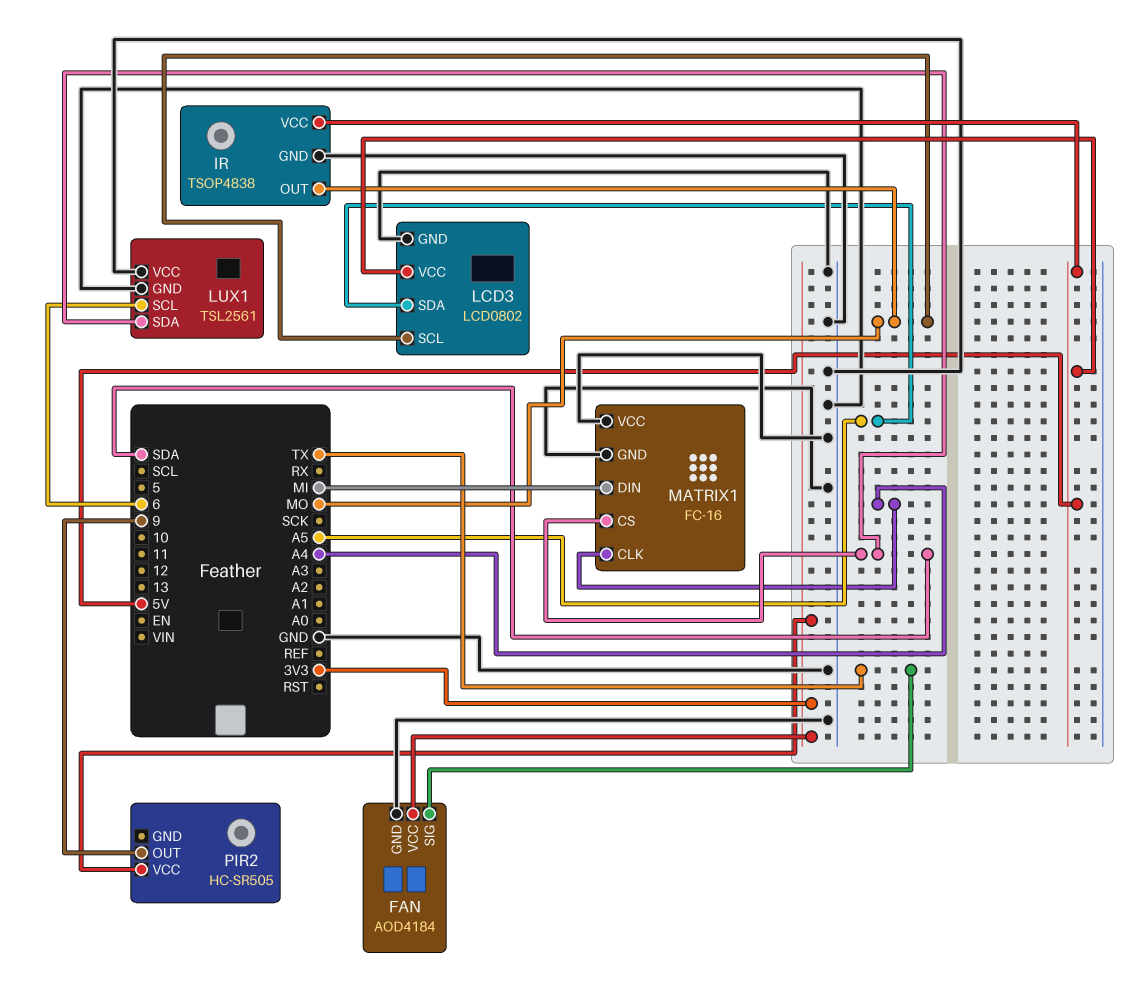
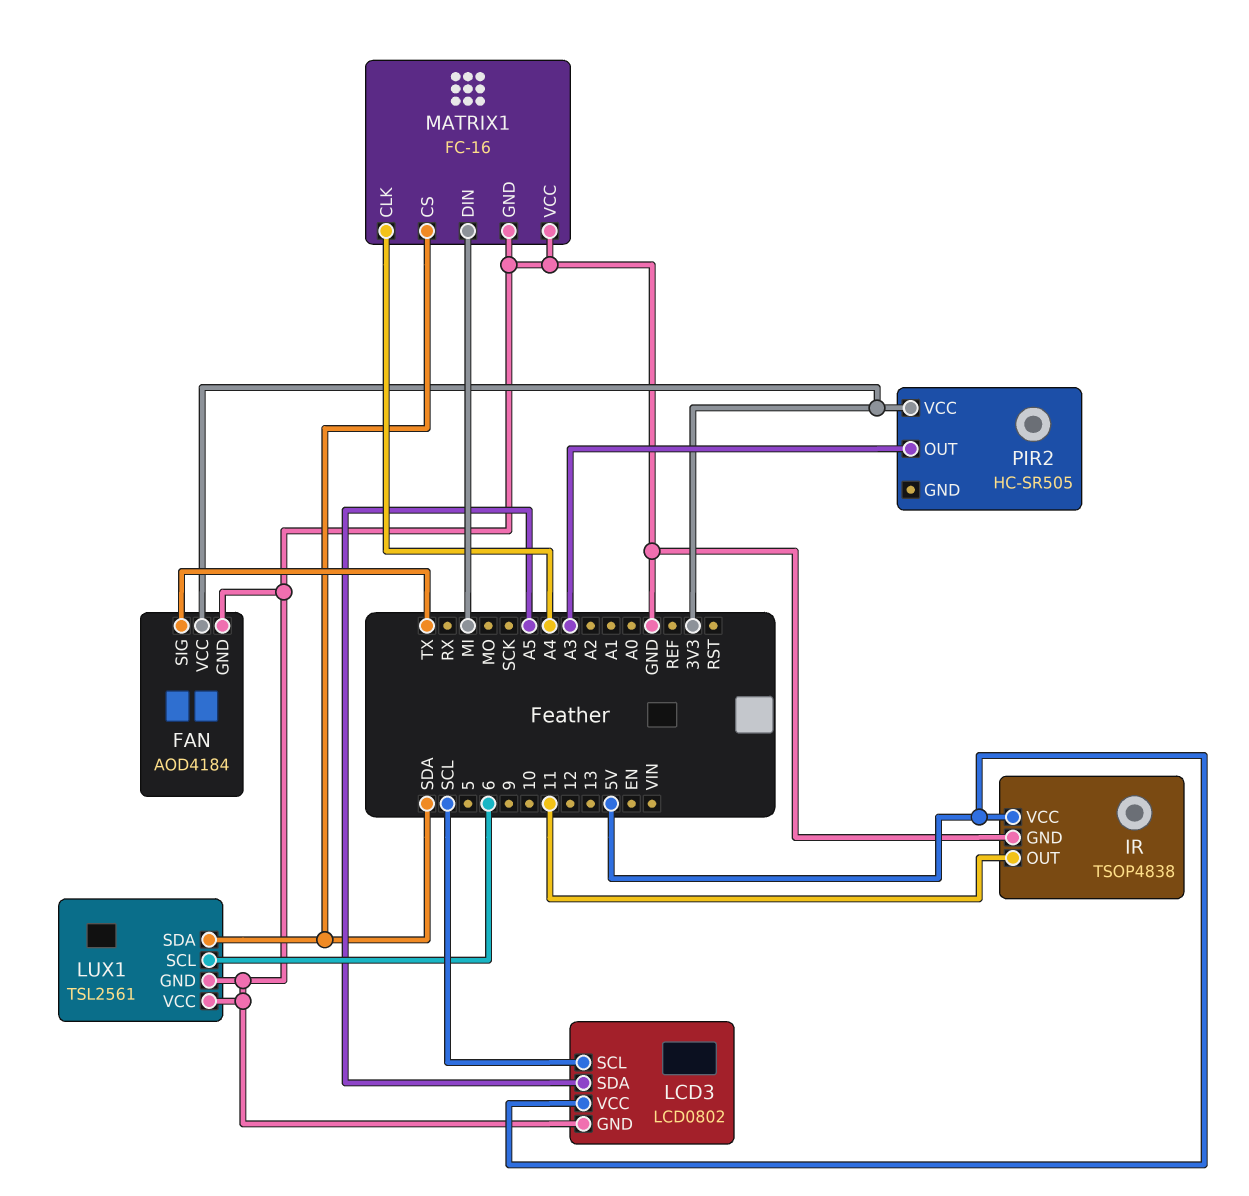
IR pin OUT: MO -> 11
LCD3 pin SCL: MO -> SCL
PIR2 pin OUT: 9 -> A3

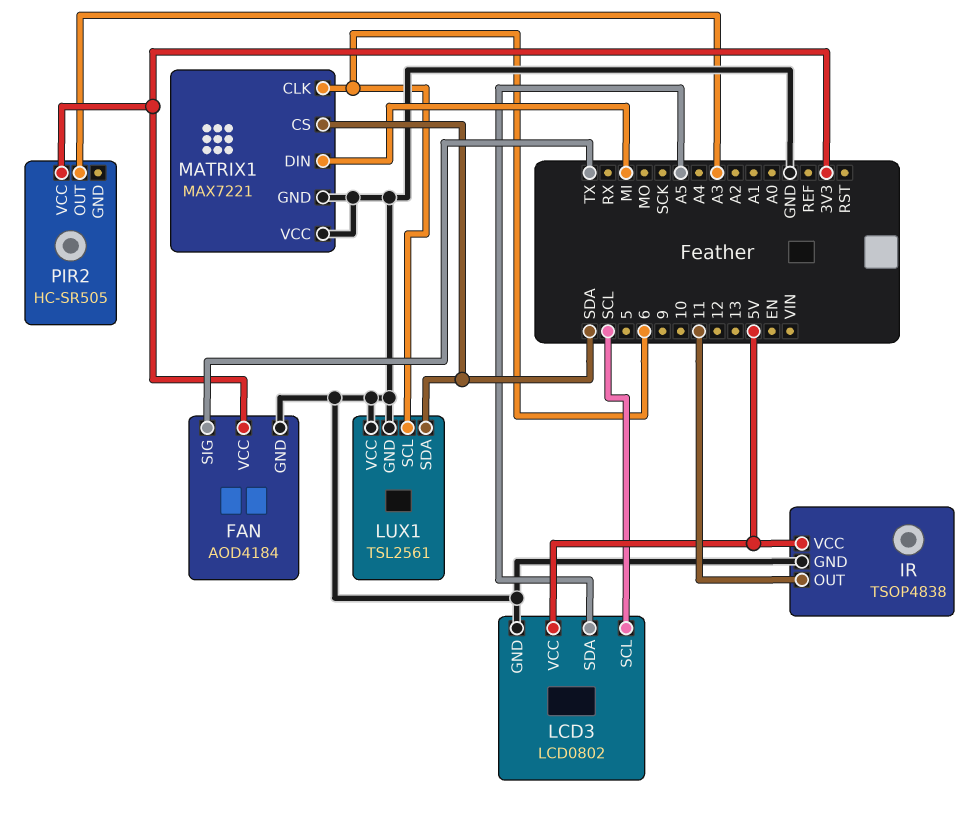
MATRIX1: FC-16 -> MAX7221
MATRIX1 pin CLK: A4 -> 6

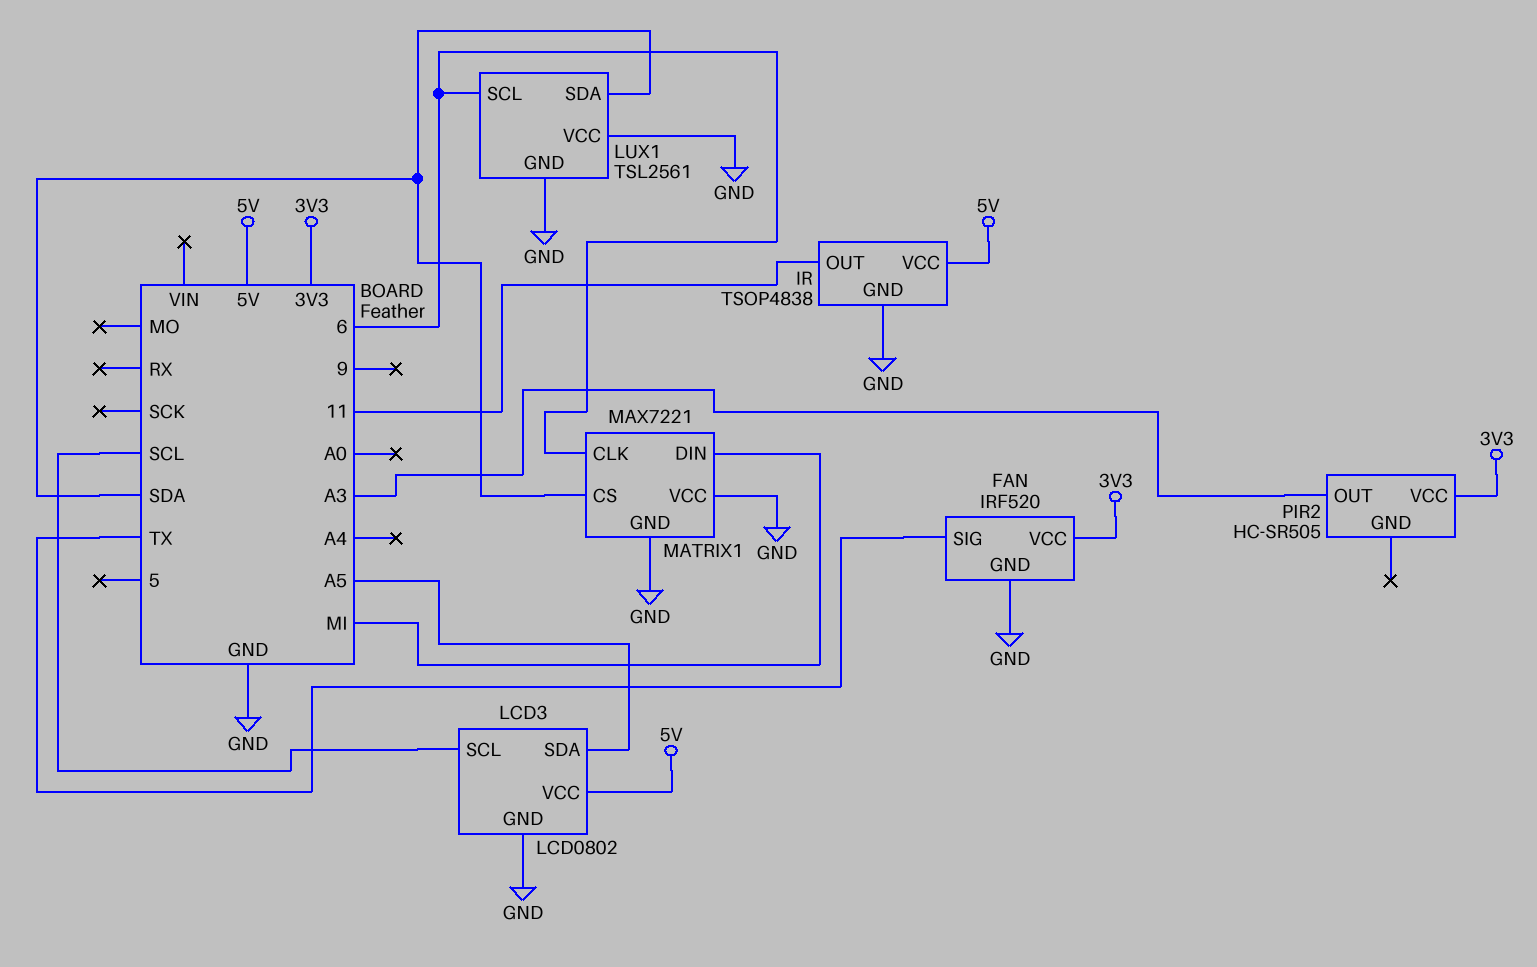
FAN: AOD4184 -> IRF520

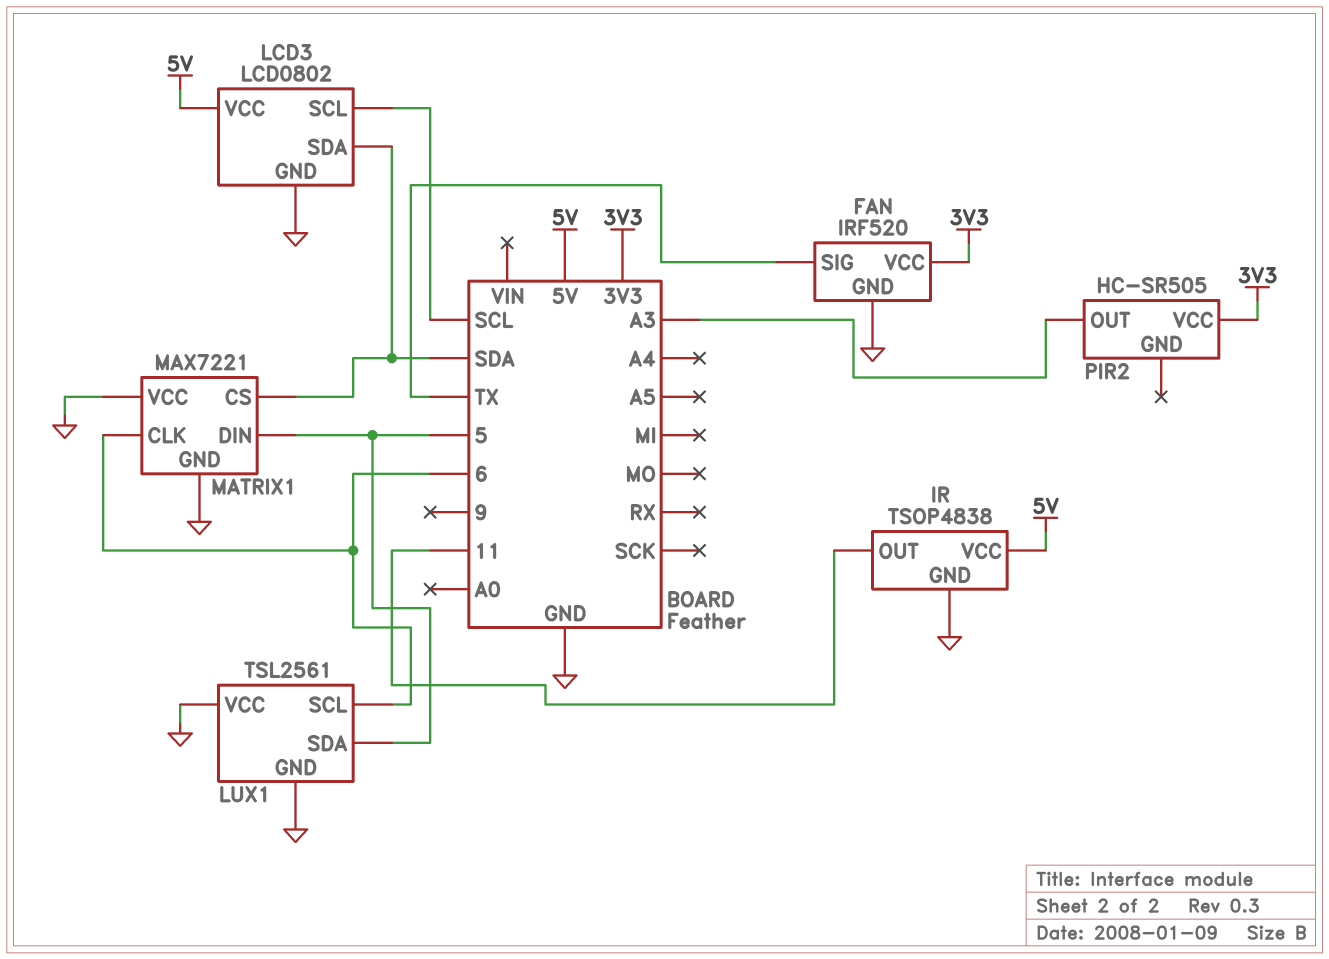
LCD3 pin SDA: A5 -> SDA
LUX1 pin SDA: SDA -> 5
MATRIX1 pin DIN: MI -> 5

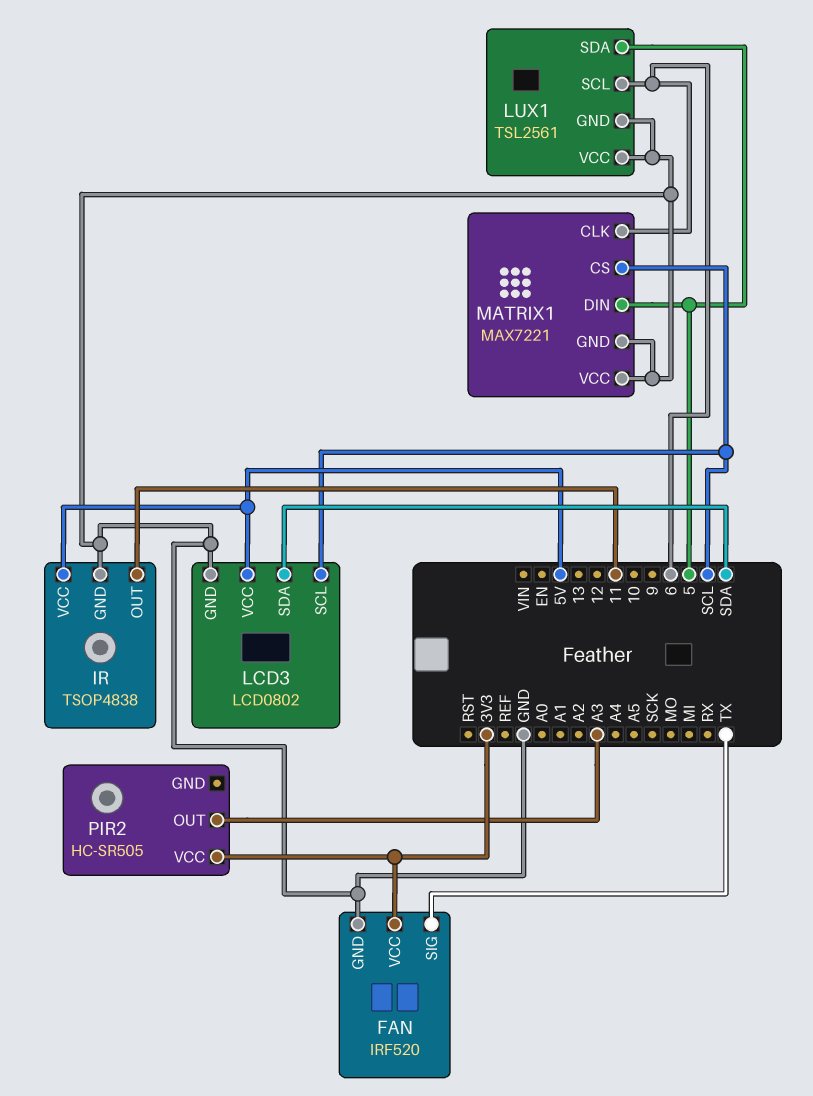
MATRIX1 pin CS: SDA -> SCL

